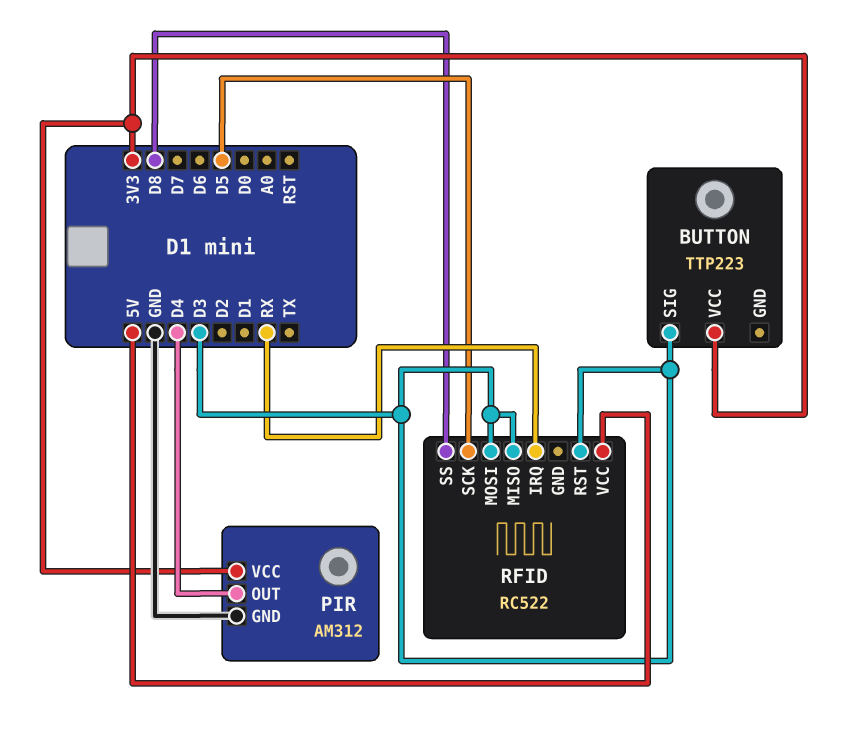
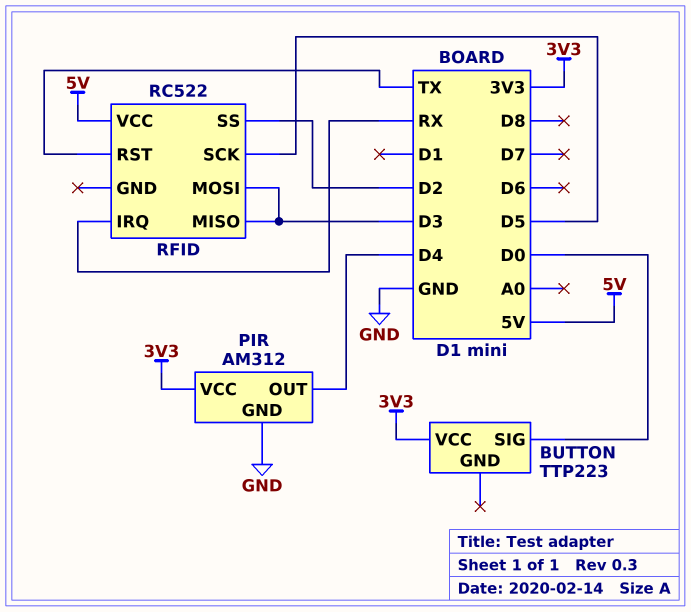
BUTTON pin SIG: D3 -> D0
RFID pin RST: D3 -> TX
RFID pin SS: D8 -> D2

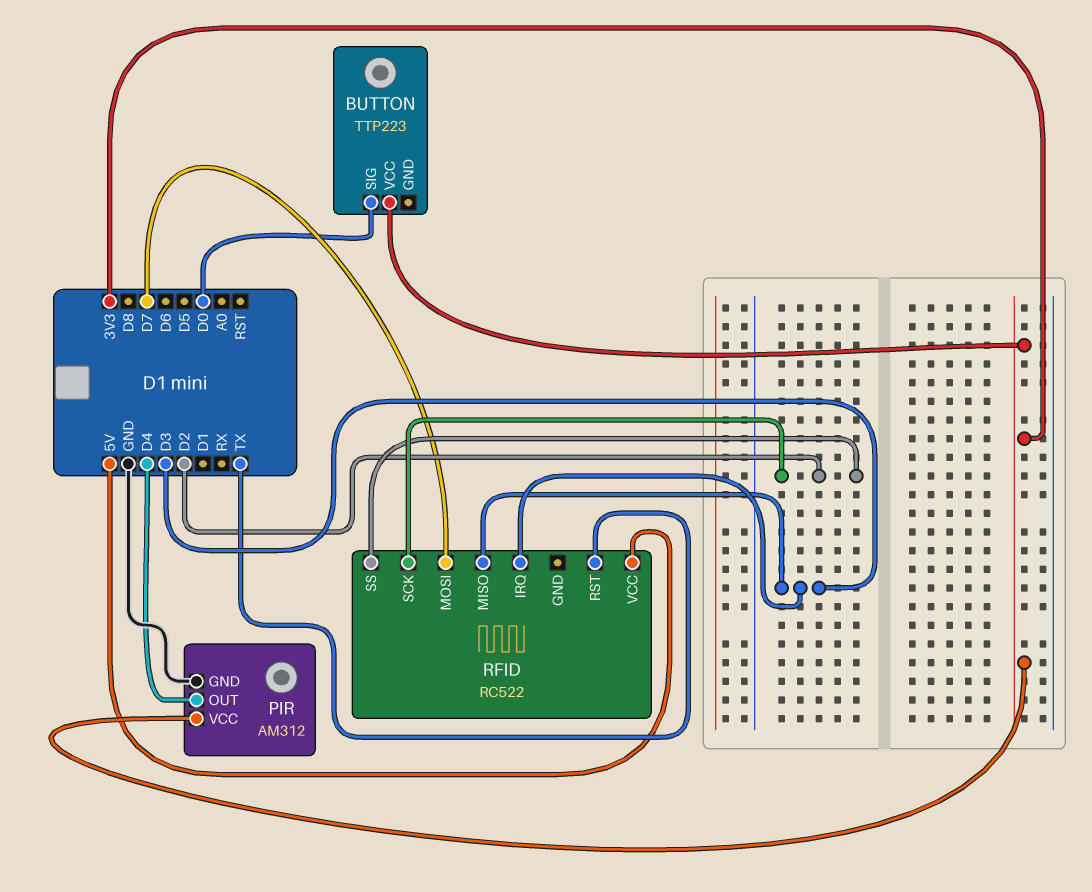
RFID pin IRQ: RX -> D3
RFID pin MOSI: D3 -> D7
RFID pin SCK: D5 -> D2

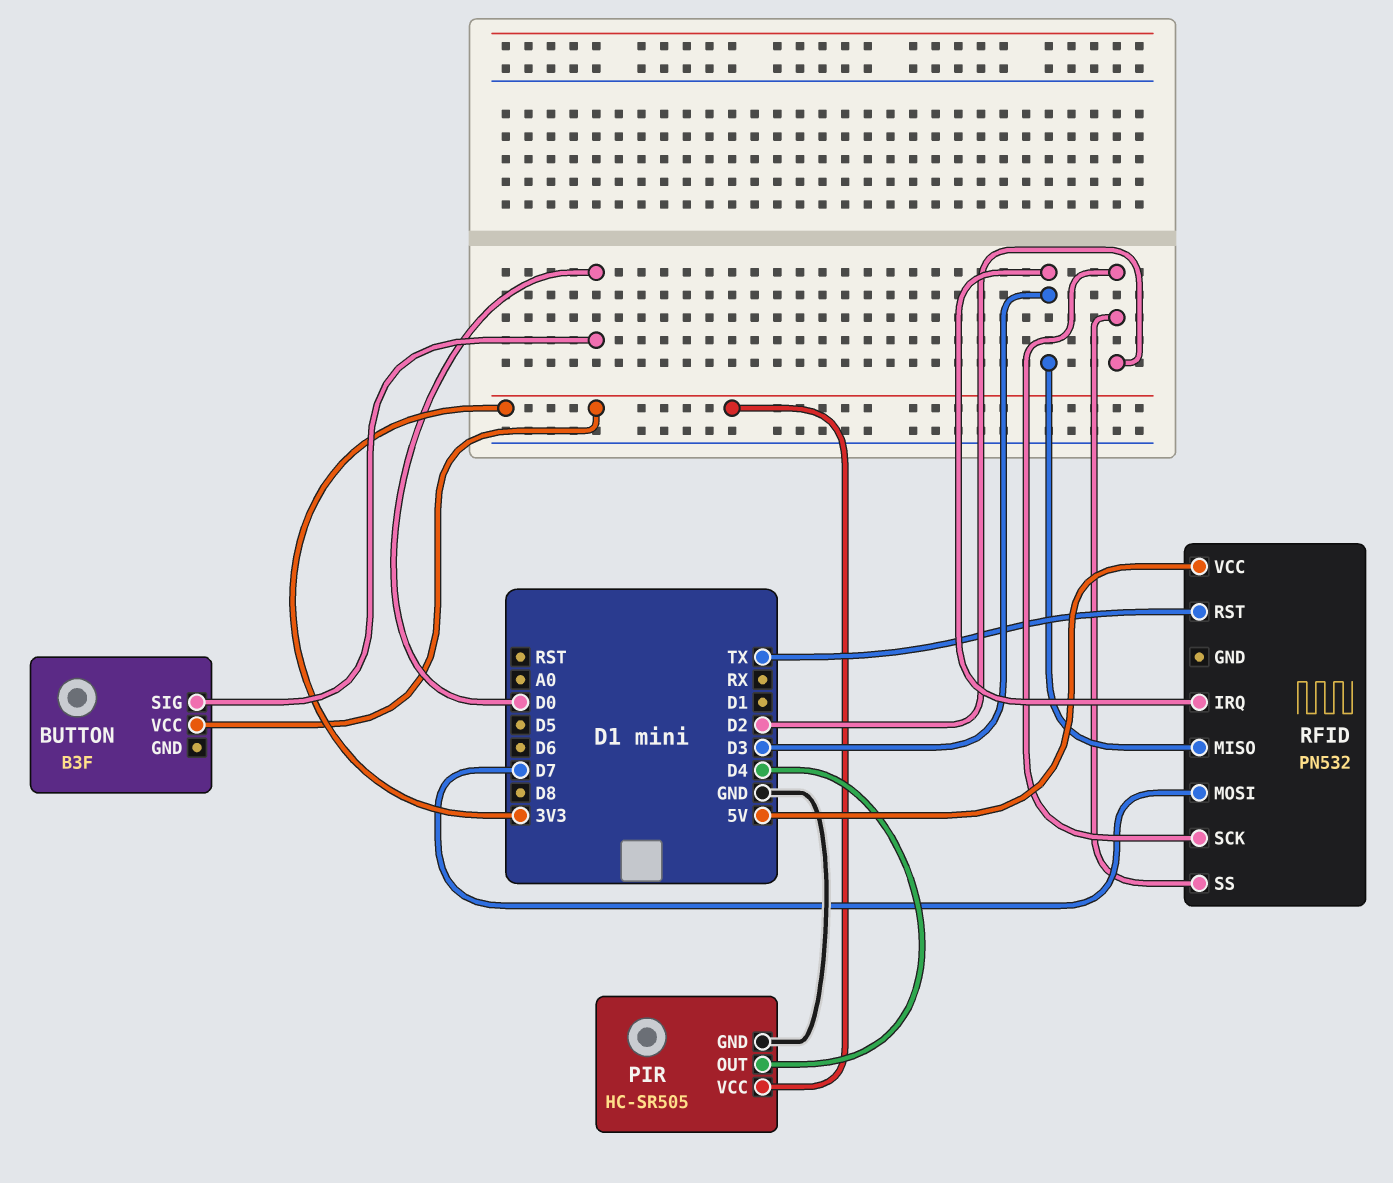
BUTTON: TTP223 -> B3F
PIR: AM312 -> HC-SR505
RFID: RC522 -> PN532

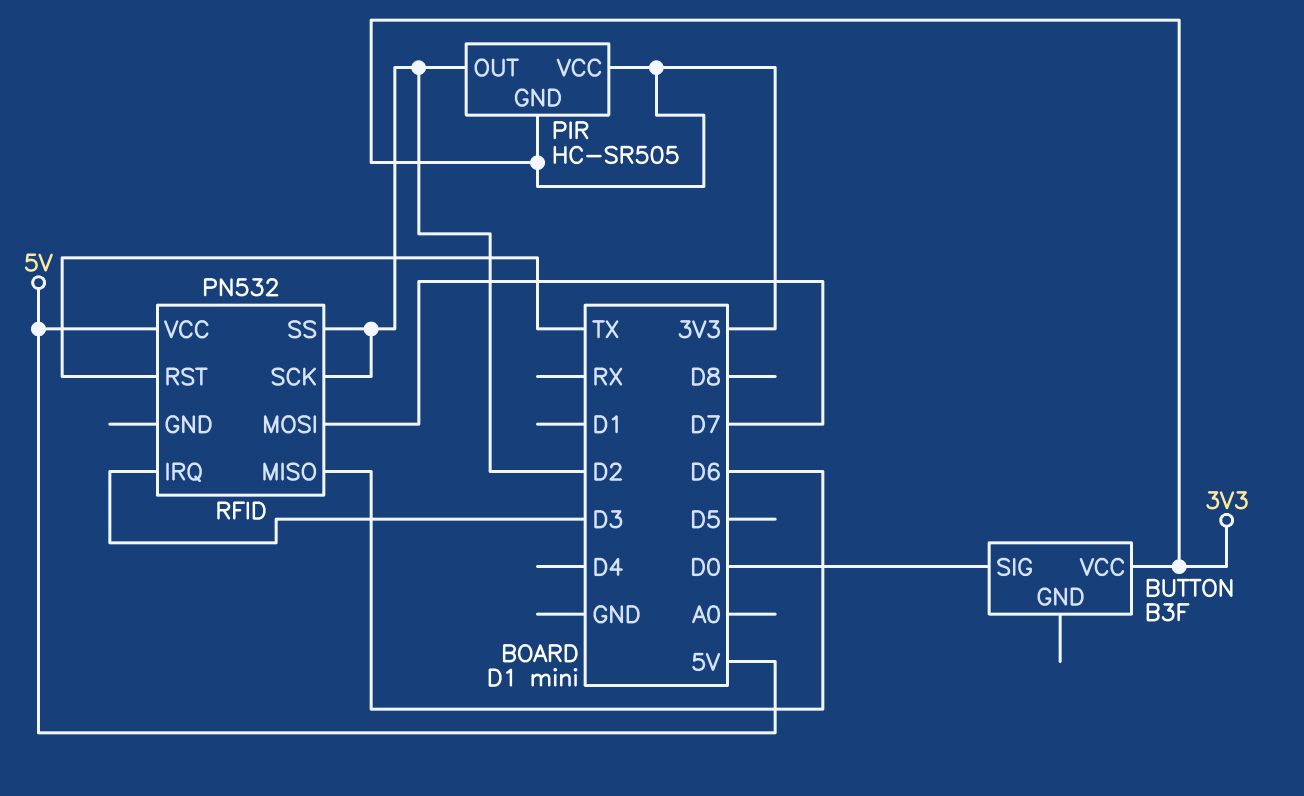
PIR pin GND: GND -> 3V3
PIR pin OUT: D4 -> D2
RFID pin MISO: D3 -> D6

